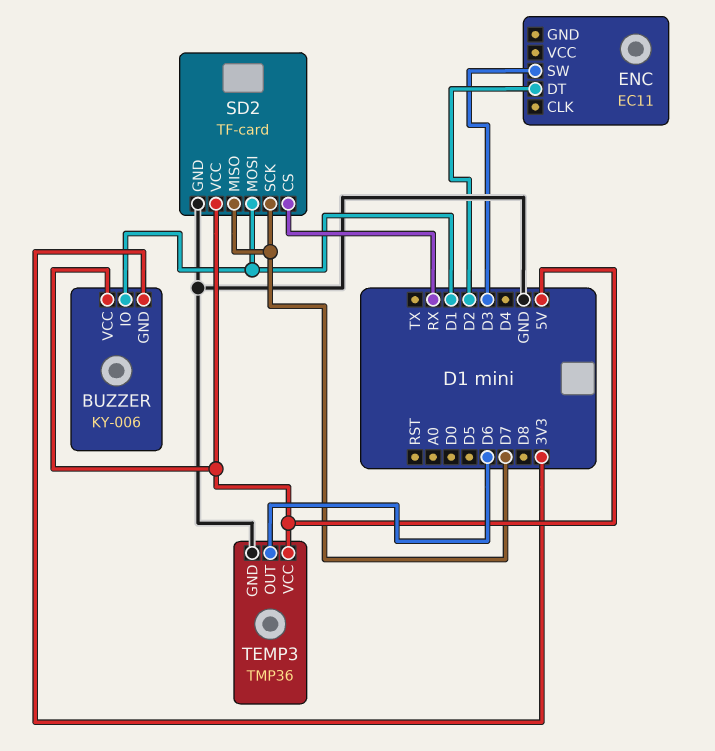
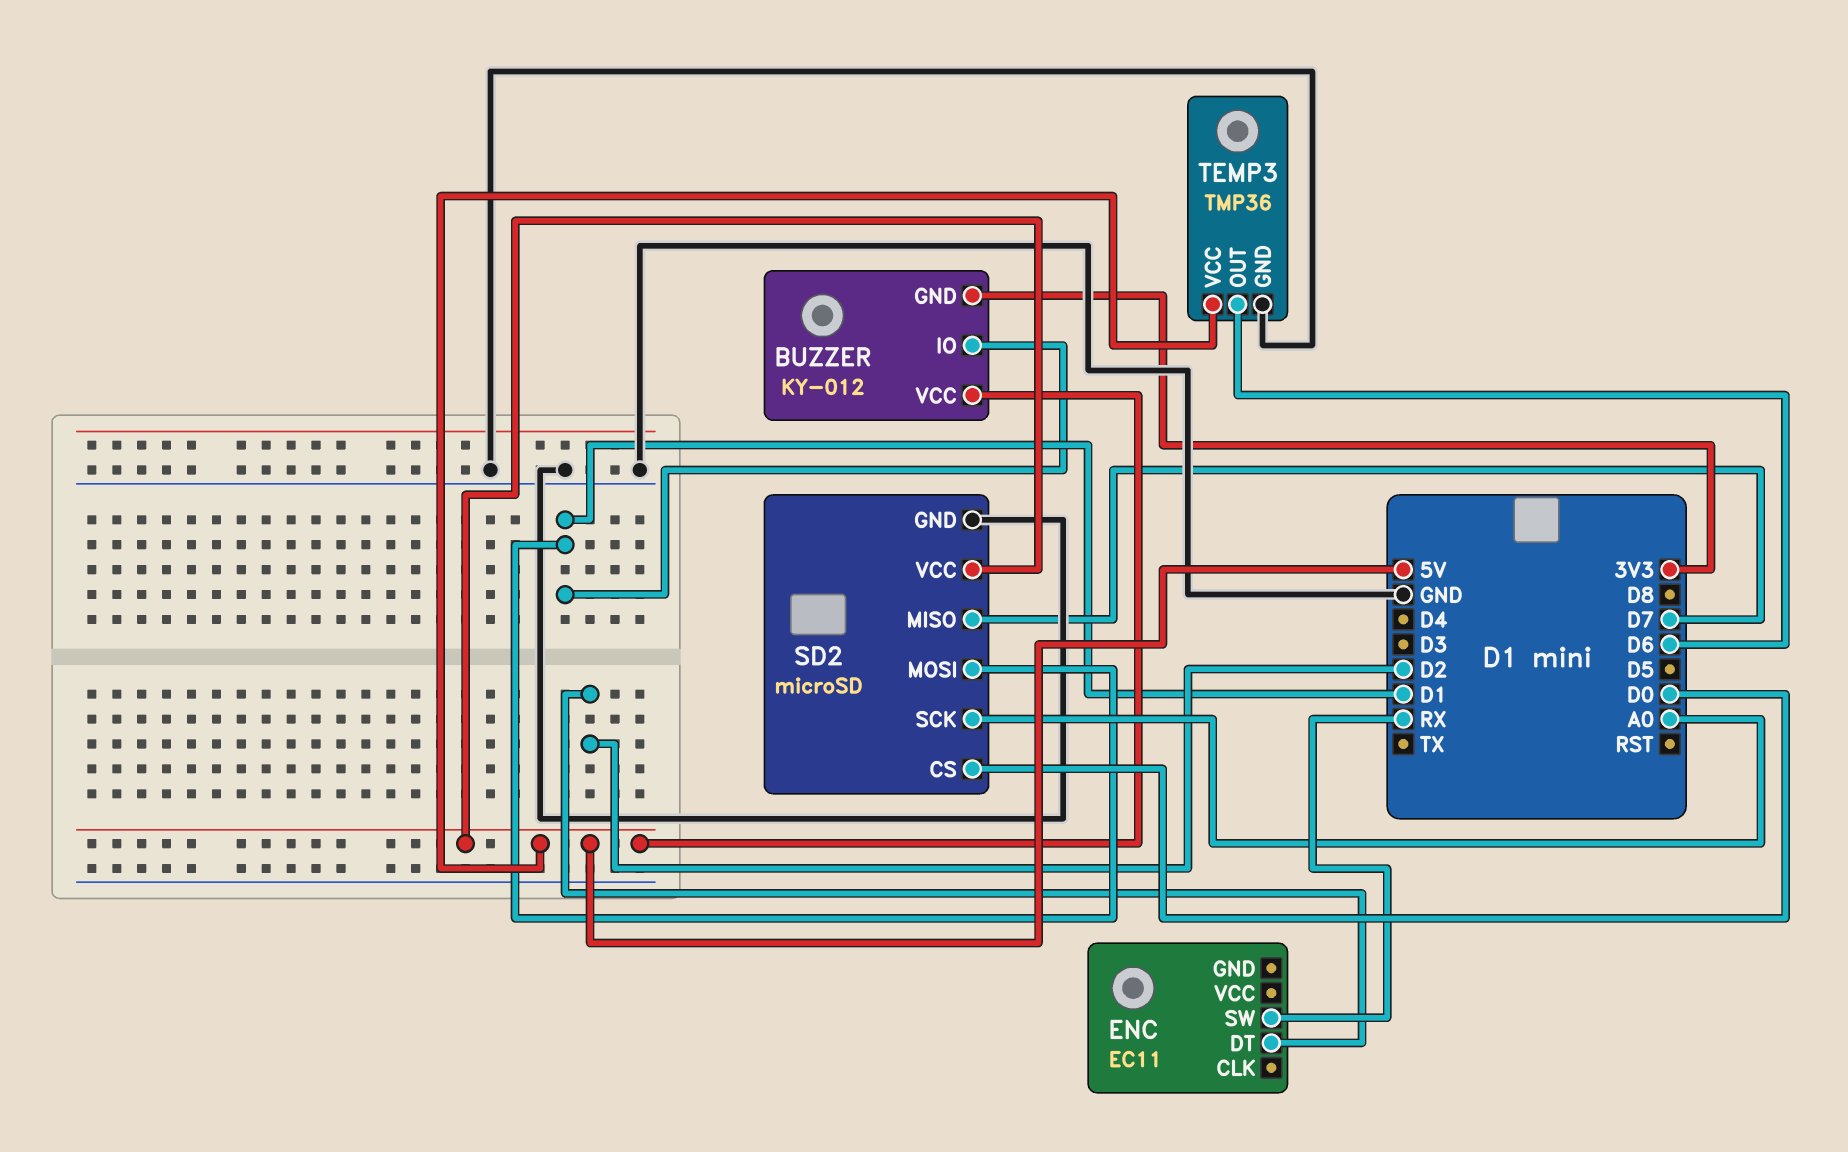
BUZZER: KY-006 -> KY-012
ENC pin SW: D3 -> RX
SD2: TF-card -> microSD
SD2 pin CS: RX -> D0
SD2 pin SCK: D7 -> A0

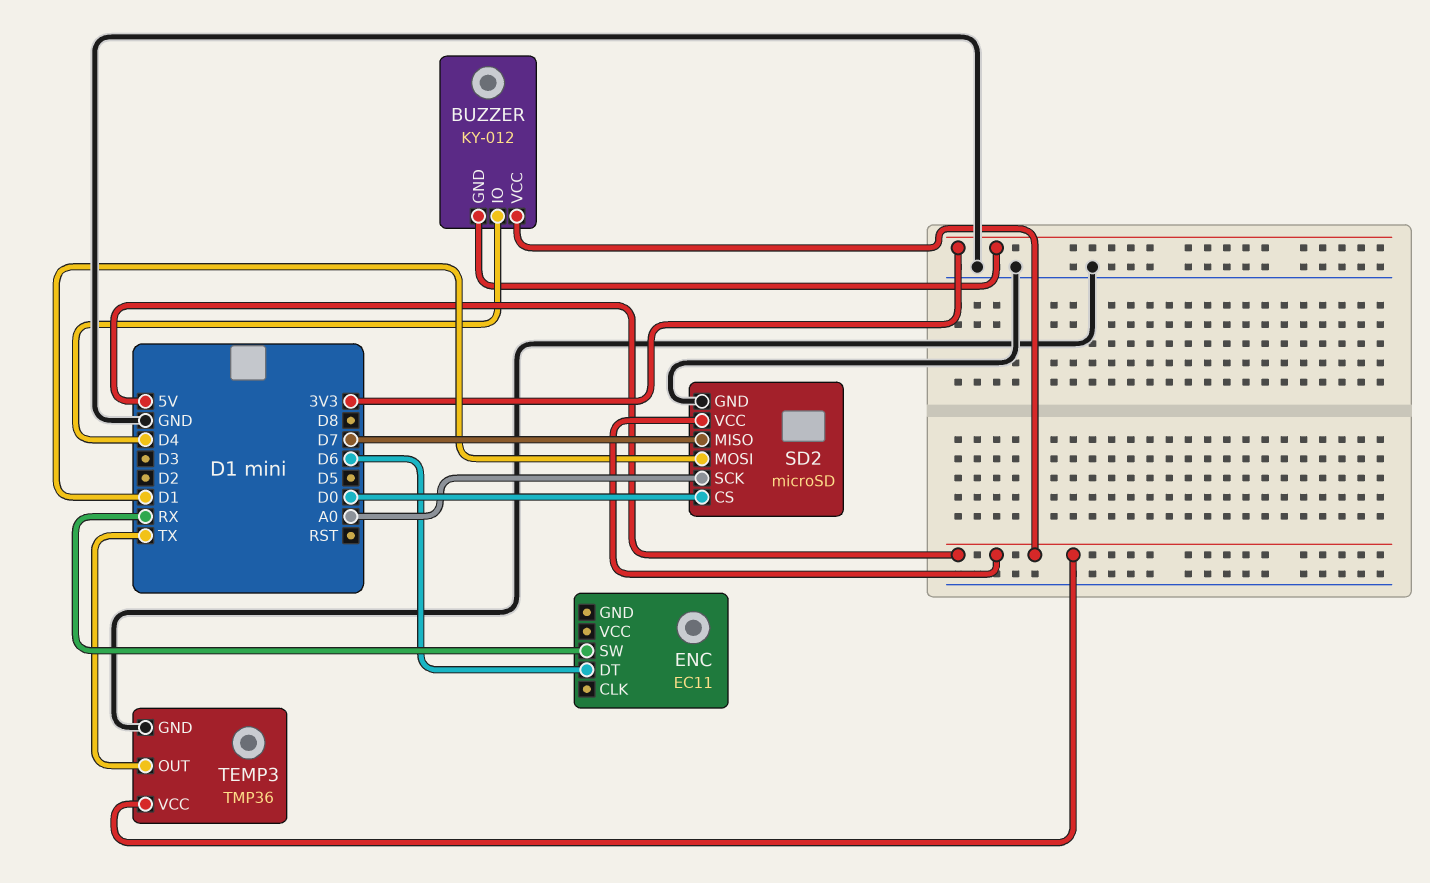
BUZZER pin IO: D1 -> D4
ENC pin DT: D2 -> D6
TEMP3 pin OUT: D6 -> TX

